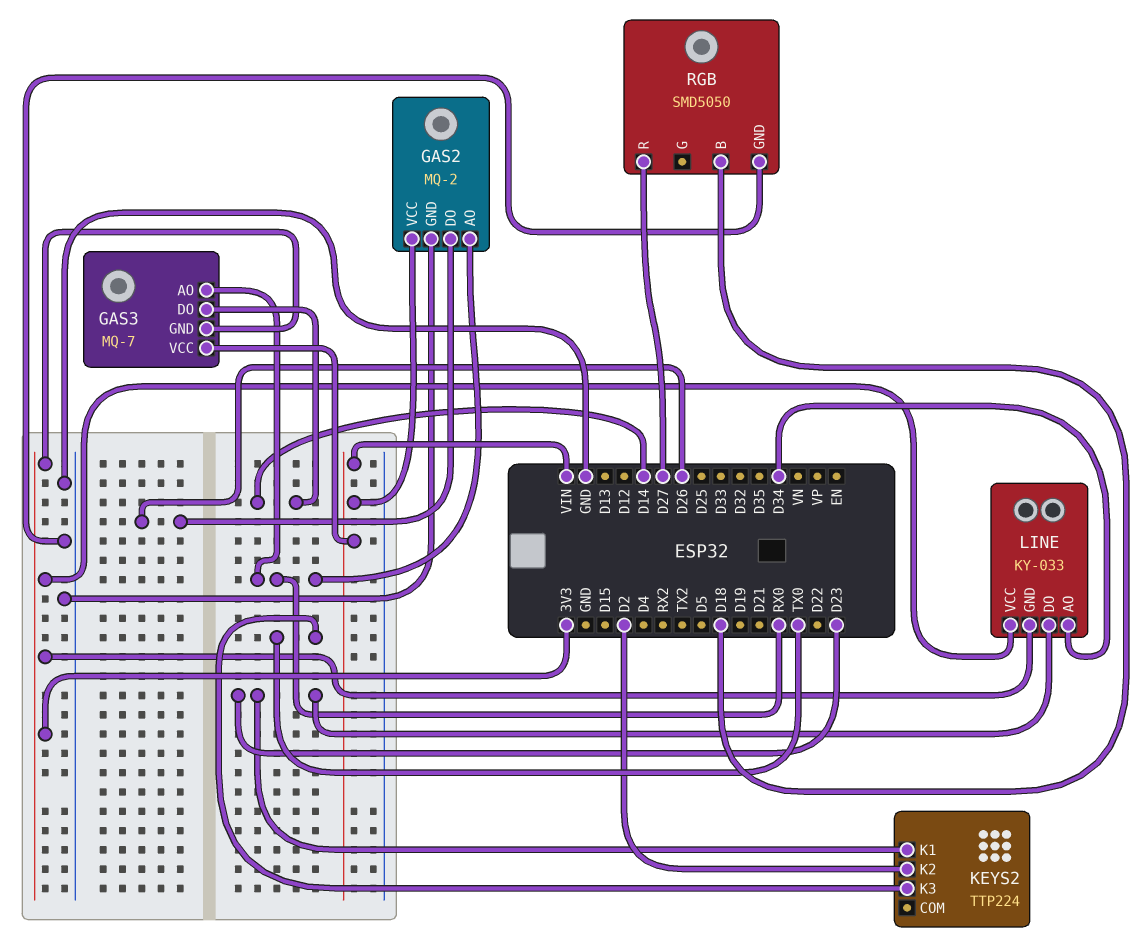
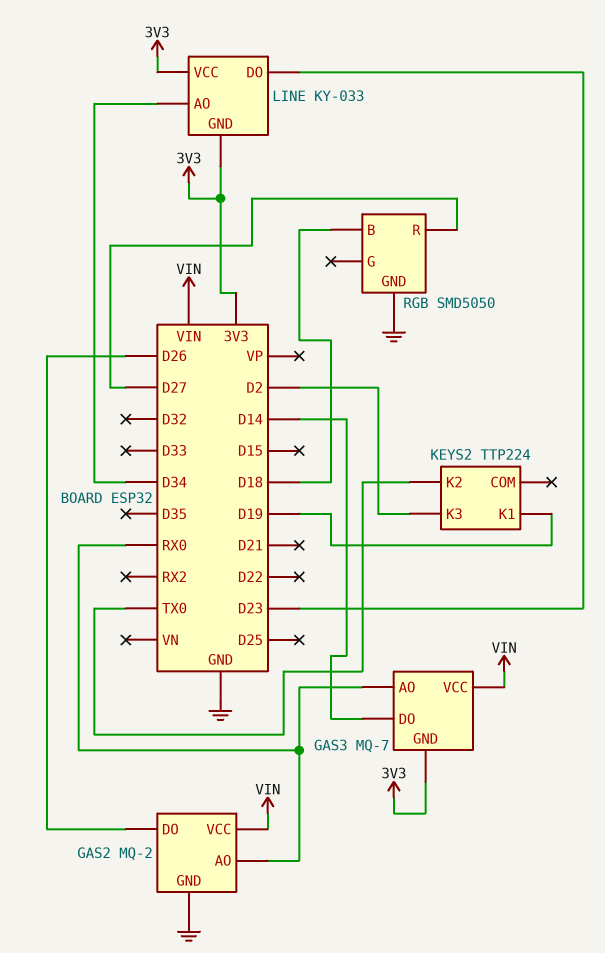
KEYS2 pin K1: D23 -> D19
KEYS2 pin K2: D2 -> TX0
KEYS2 pin K3: TX0 -> D2

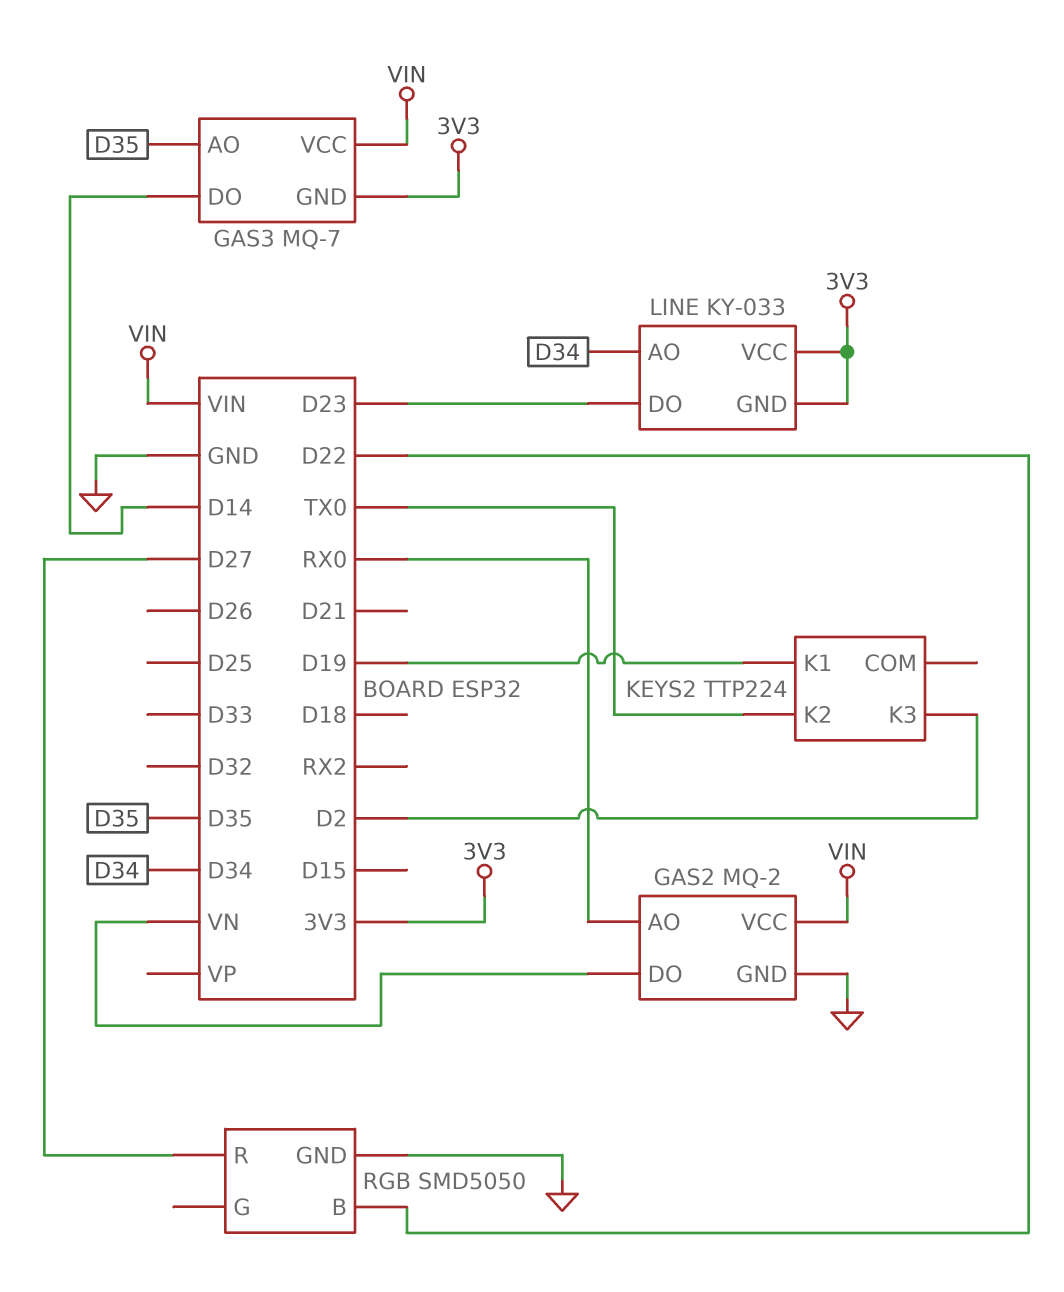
GAS2 pin DO: D26 -> VN
GAS3 pin AO: RX0 -> D35
RGB pin B: D18 -> D22

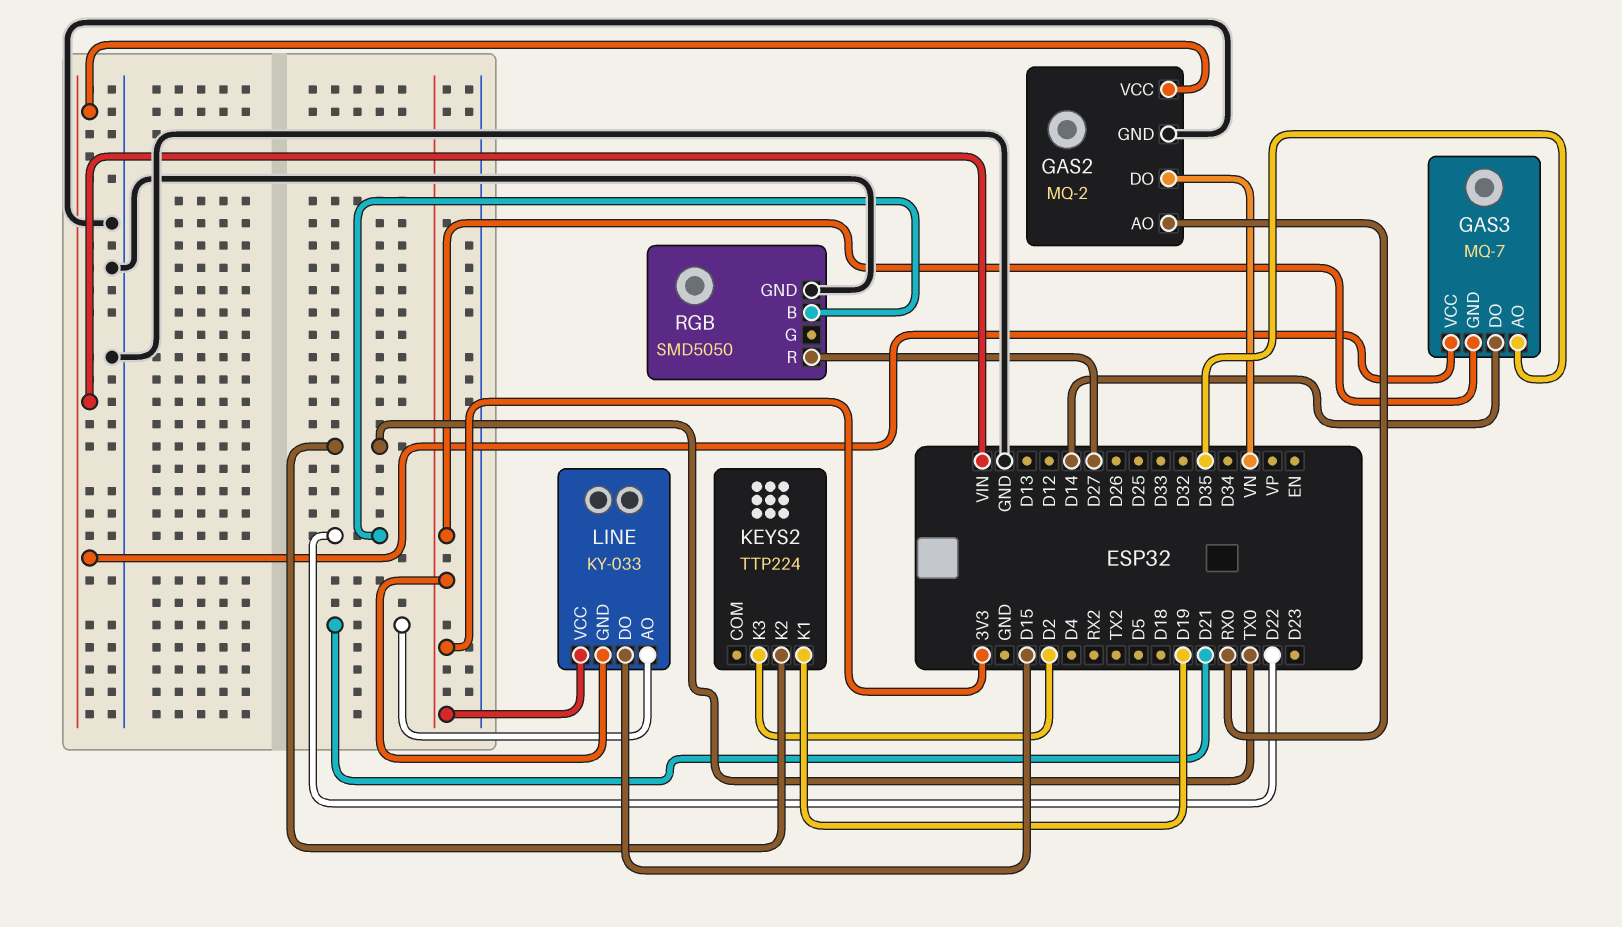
LINE pin AO: D34 -> D21
LINE pin DO: D23 -> D15

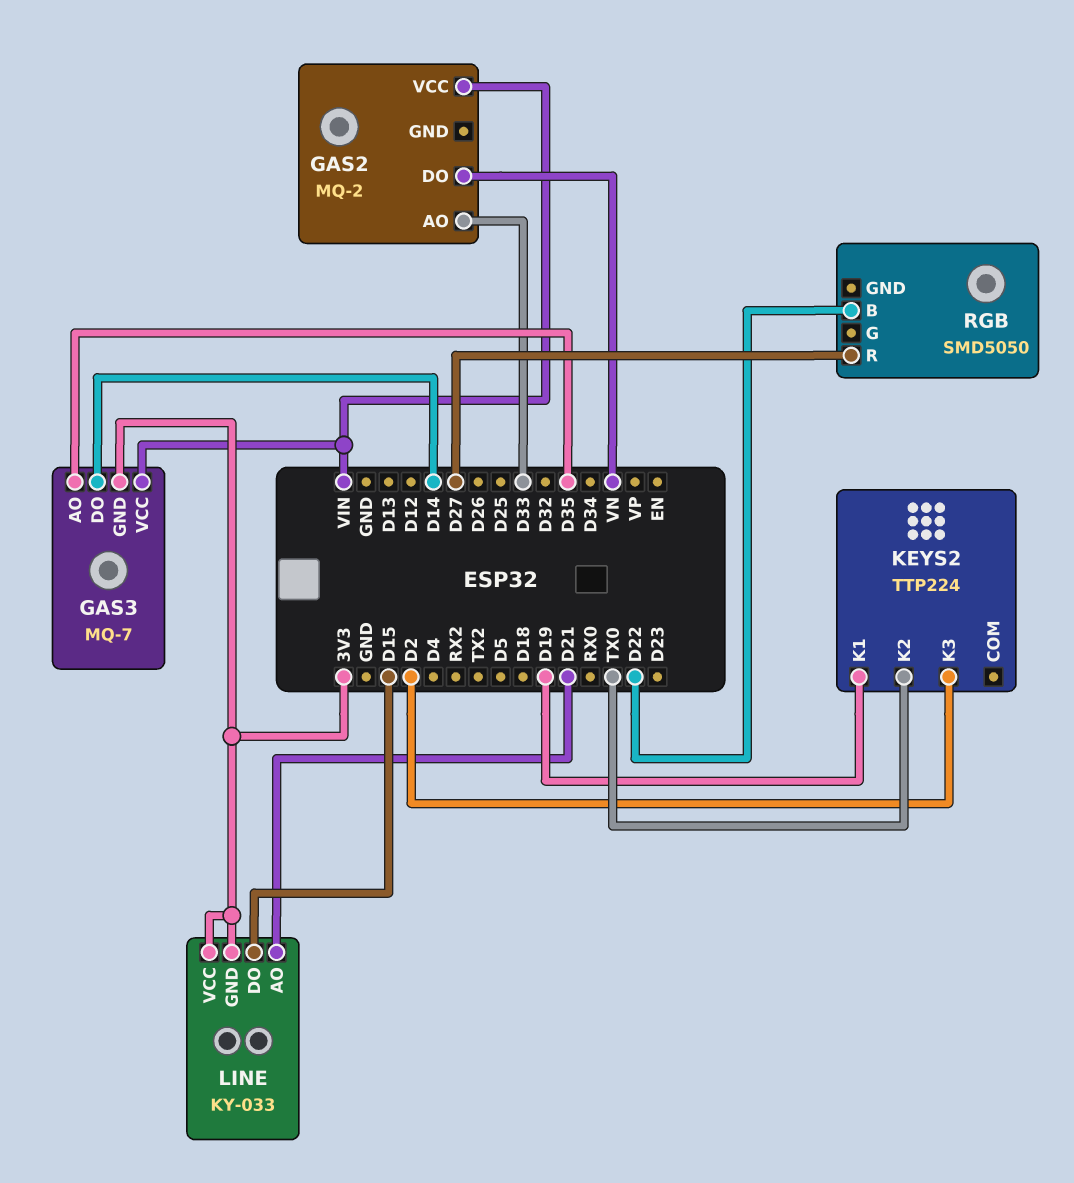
GAS2 pin AO: RX0 -> D33
GAS2 pin GND: GND -> none
RGB pin GND: GND -> none

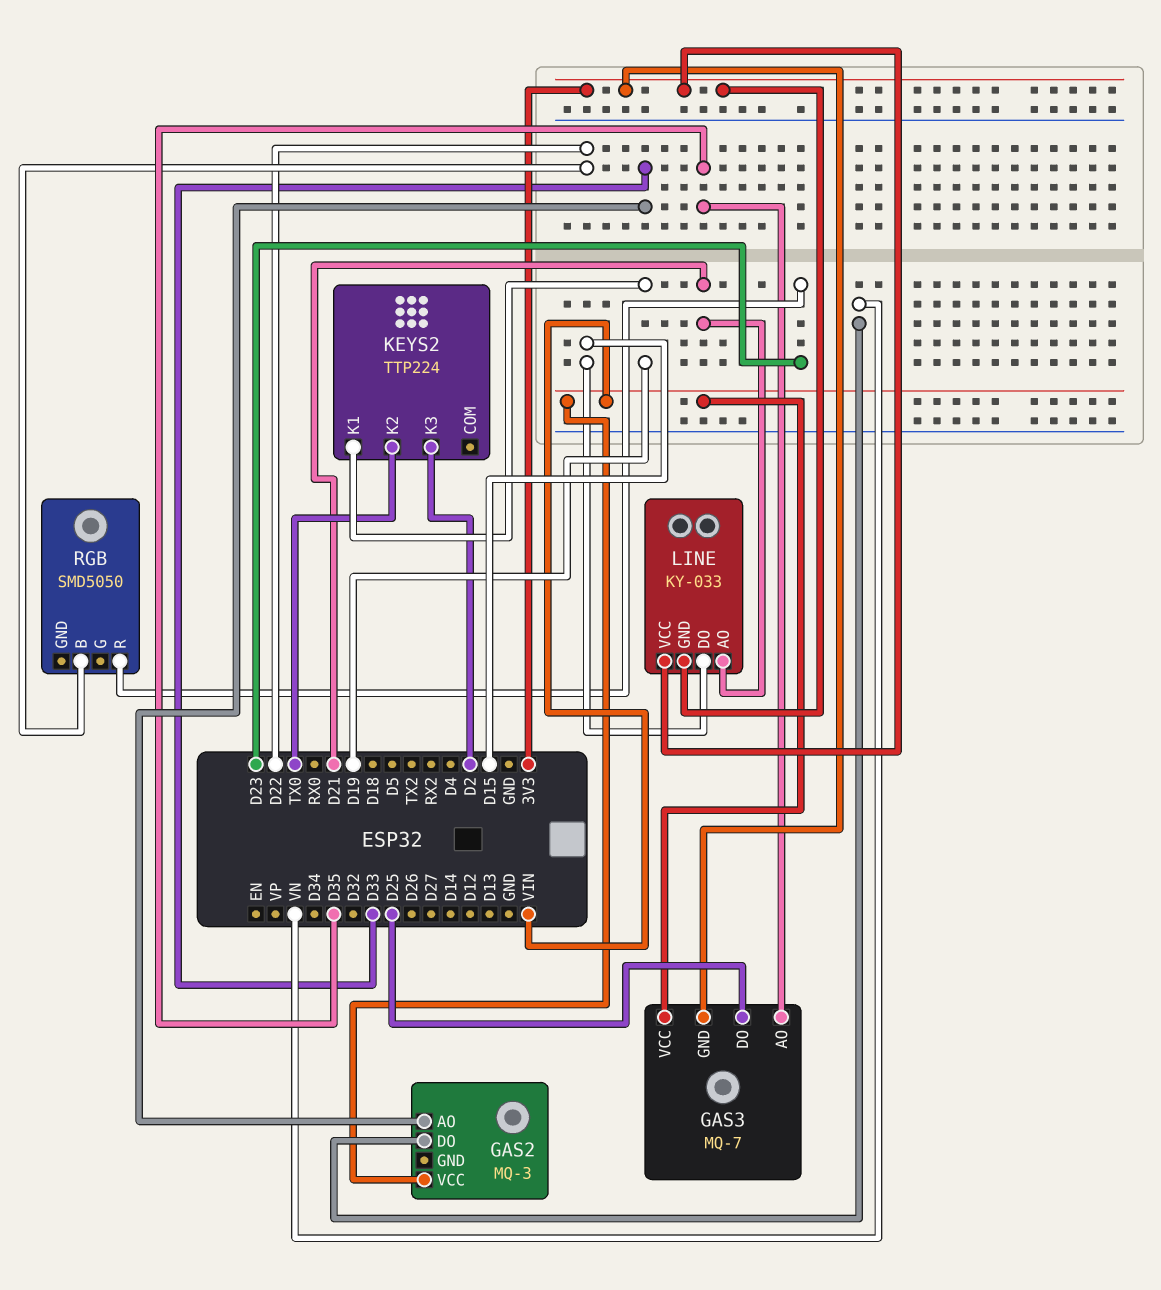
GAS2: MQ-2 -> MQ-3
GAS3 pin DO: D14 -> D25
RGB pin R: D27 -> D23

